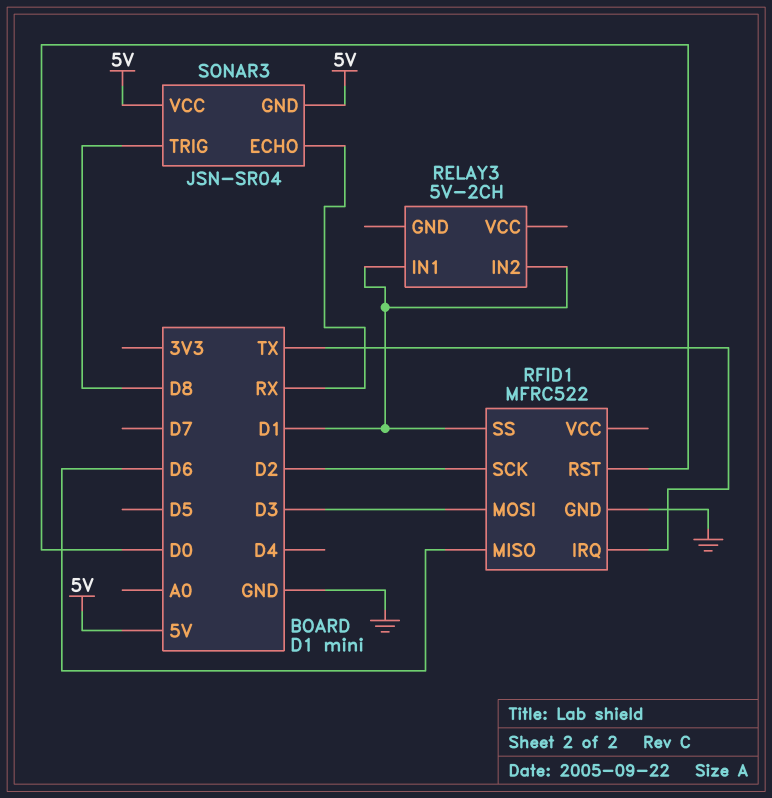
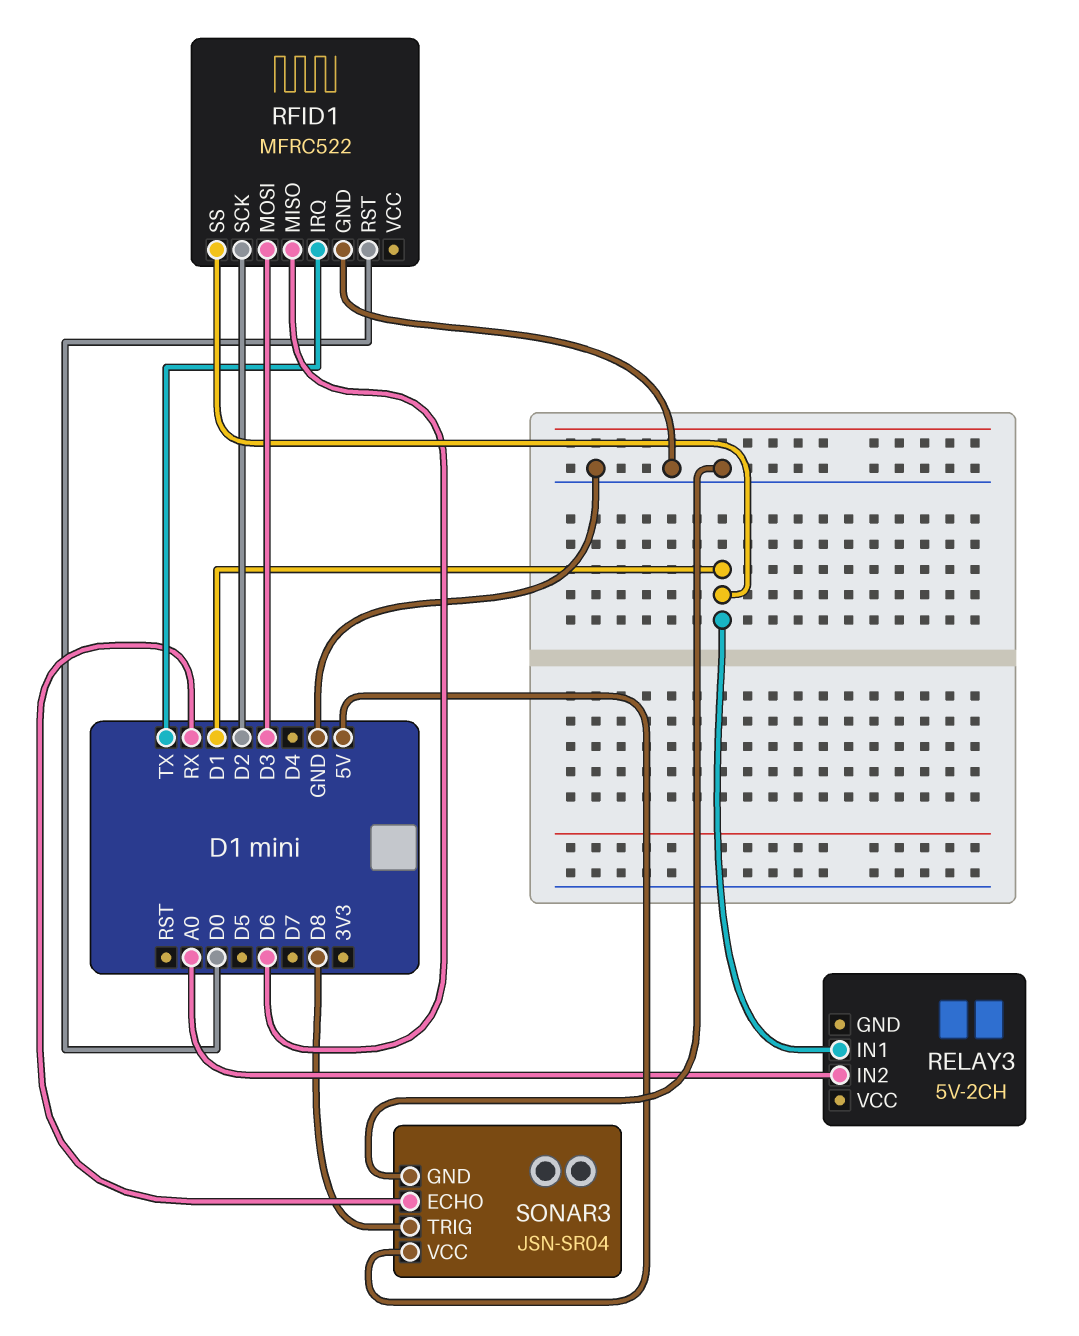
RELAY3 pin IN2: D1 -> A0
SONAR3 pin GND: 5V -> GND

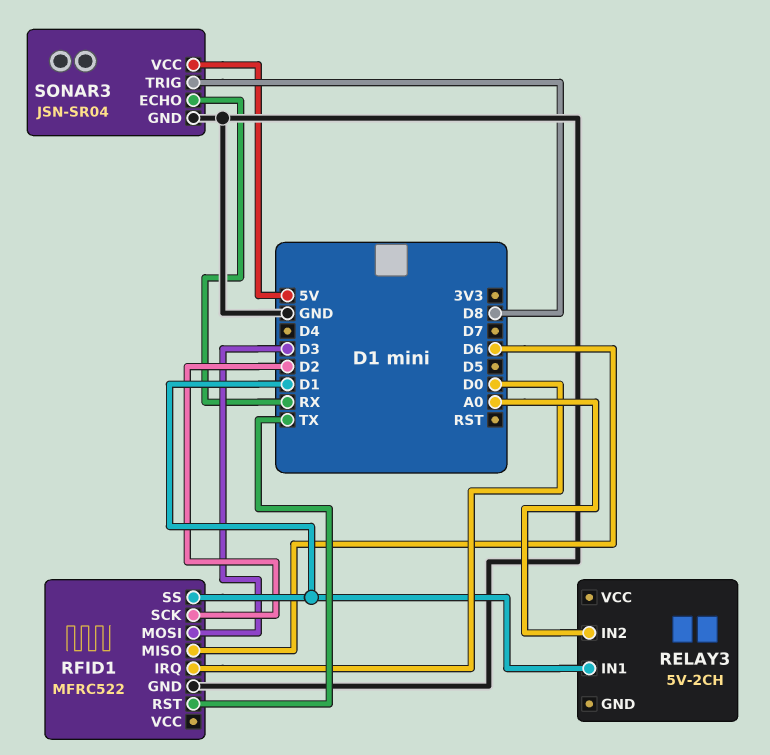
RFID1 pin IRQ: TX -> D0
RFID1 pin RST: D0 -> TX

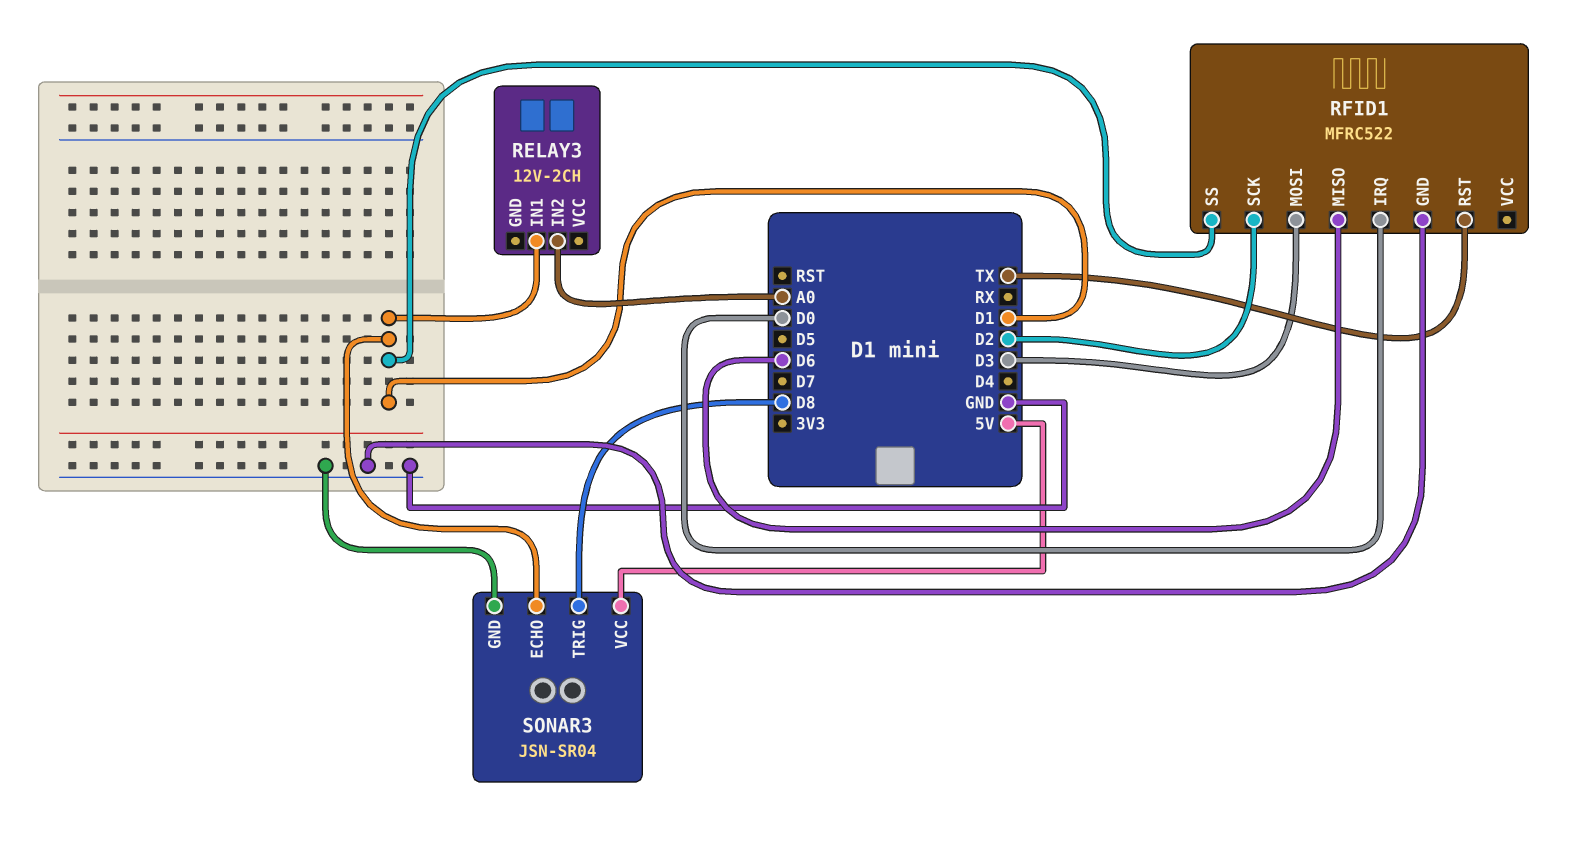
RELAY3: 5V-2CH -> 12V-2CH
SONAR3 pin ECHO: RX -> D1

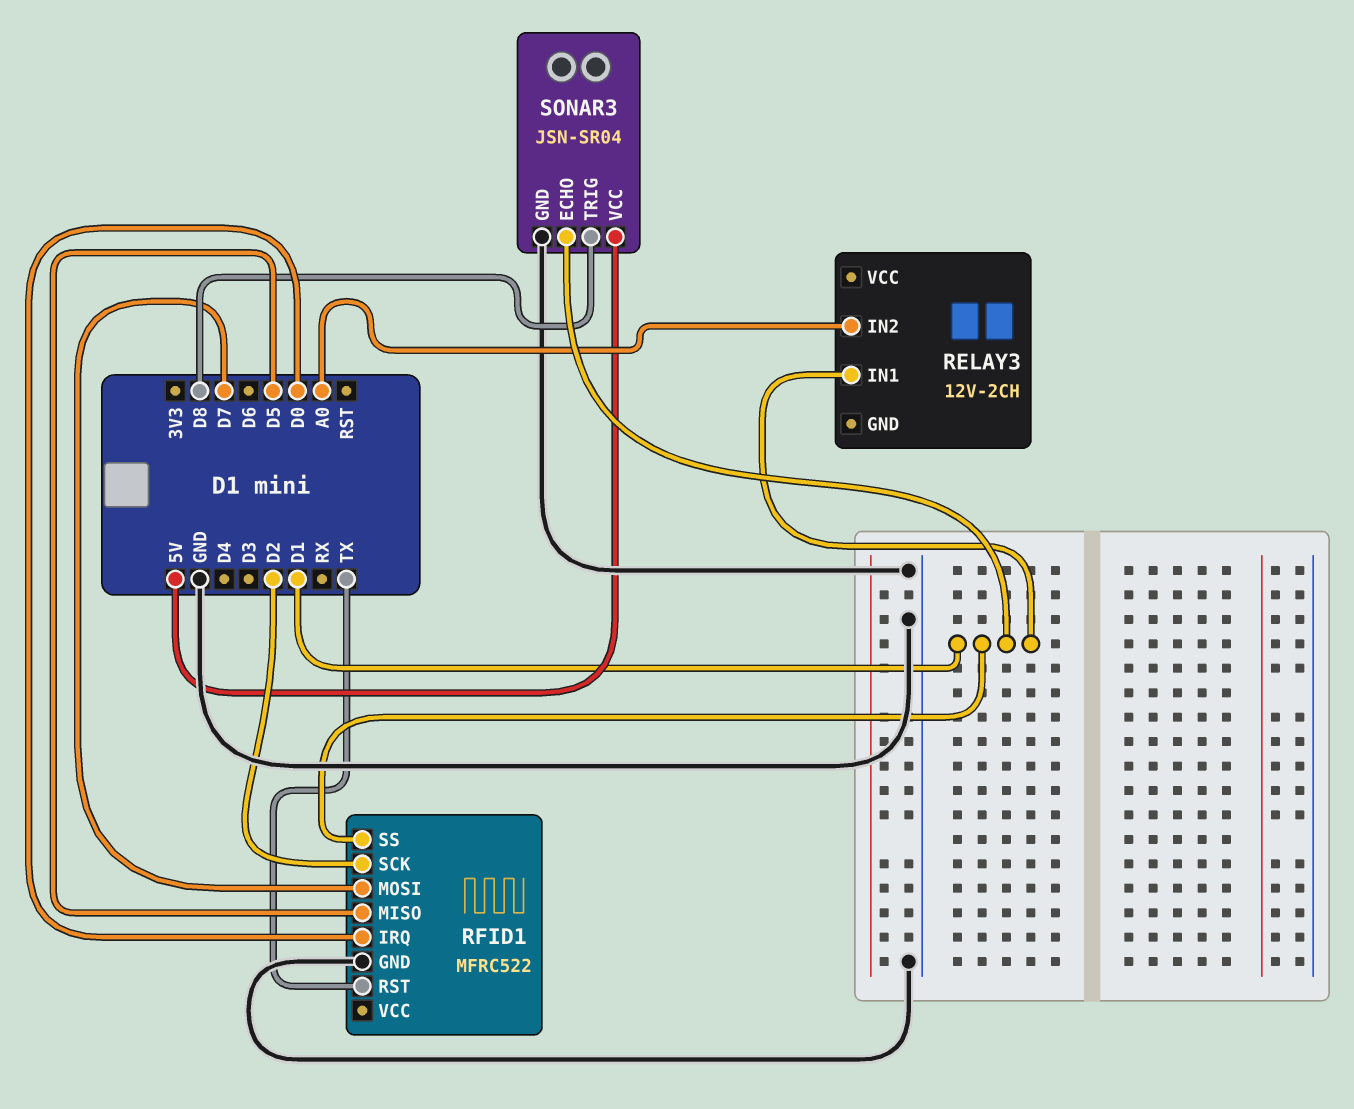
RFID1 pin MISO: D6 -> D5
RFID1 pin MOSI: D3 -> D7

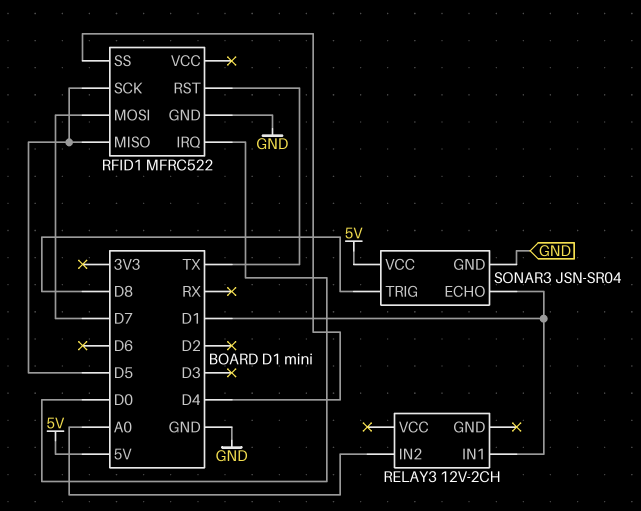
RFID1 pin SCK: D2 -> D5
RFID1 pin SS: D1 -> D4

